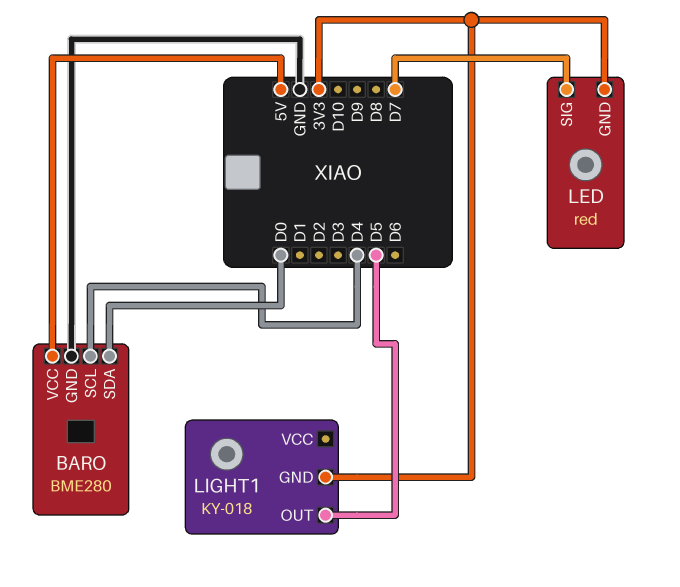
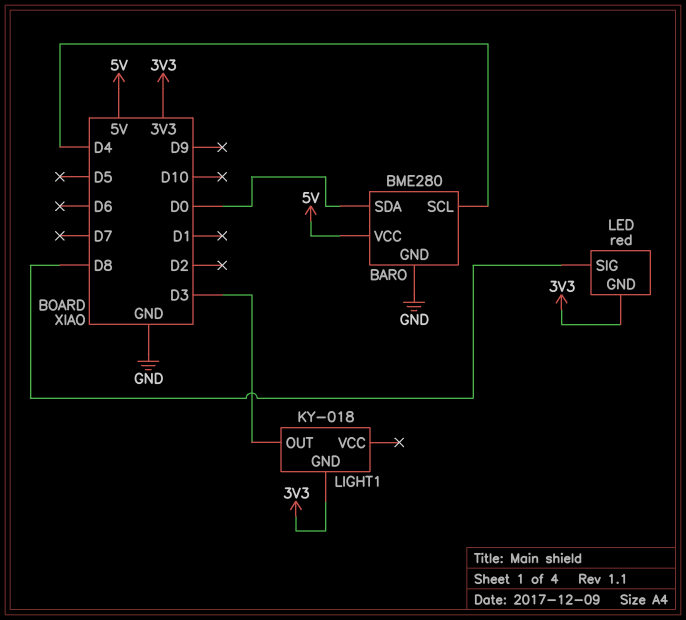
LED pin SIG: D7 -> D8
LIGHT1 pin OUT: D5 -> D3

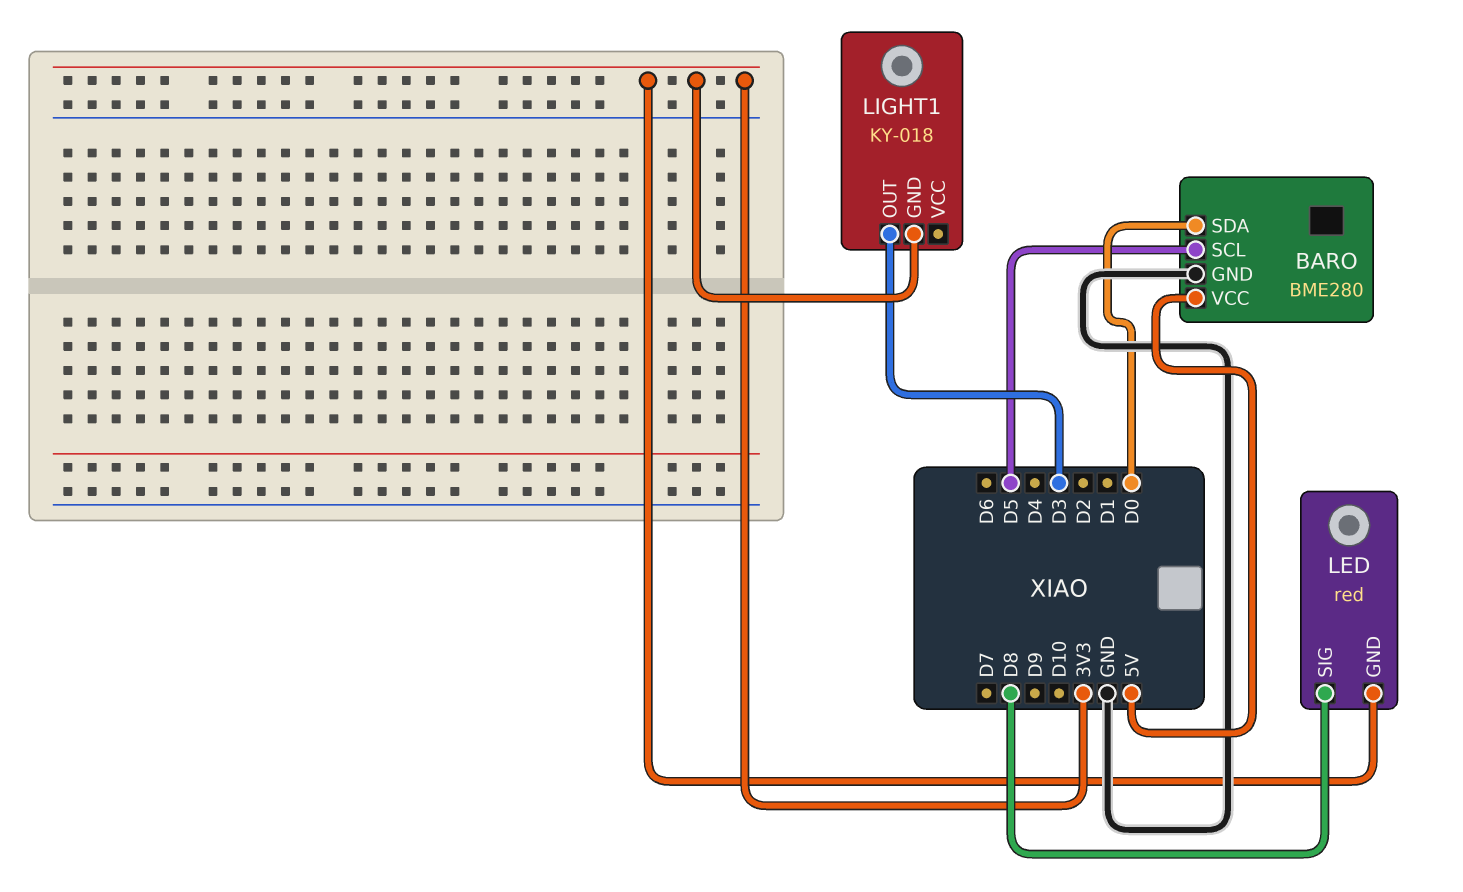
BARO pin SCL: D4 -> D5

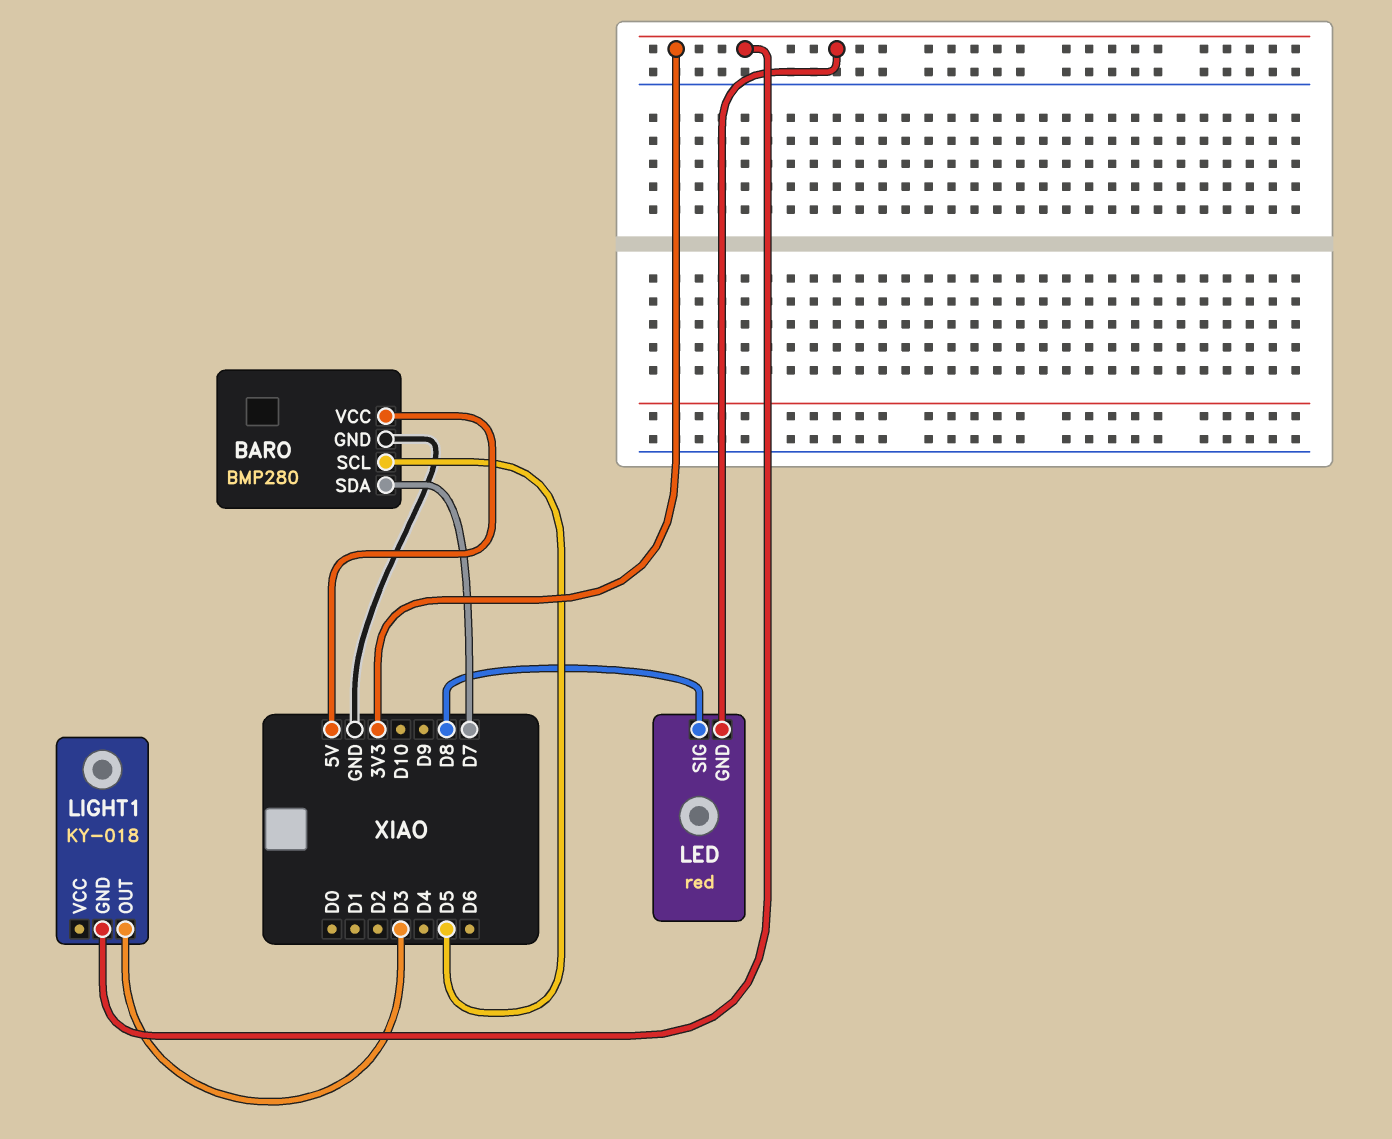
BARO: BME280 -> BMP280
BARO pin SDA: D0 -> D7

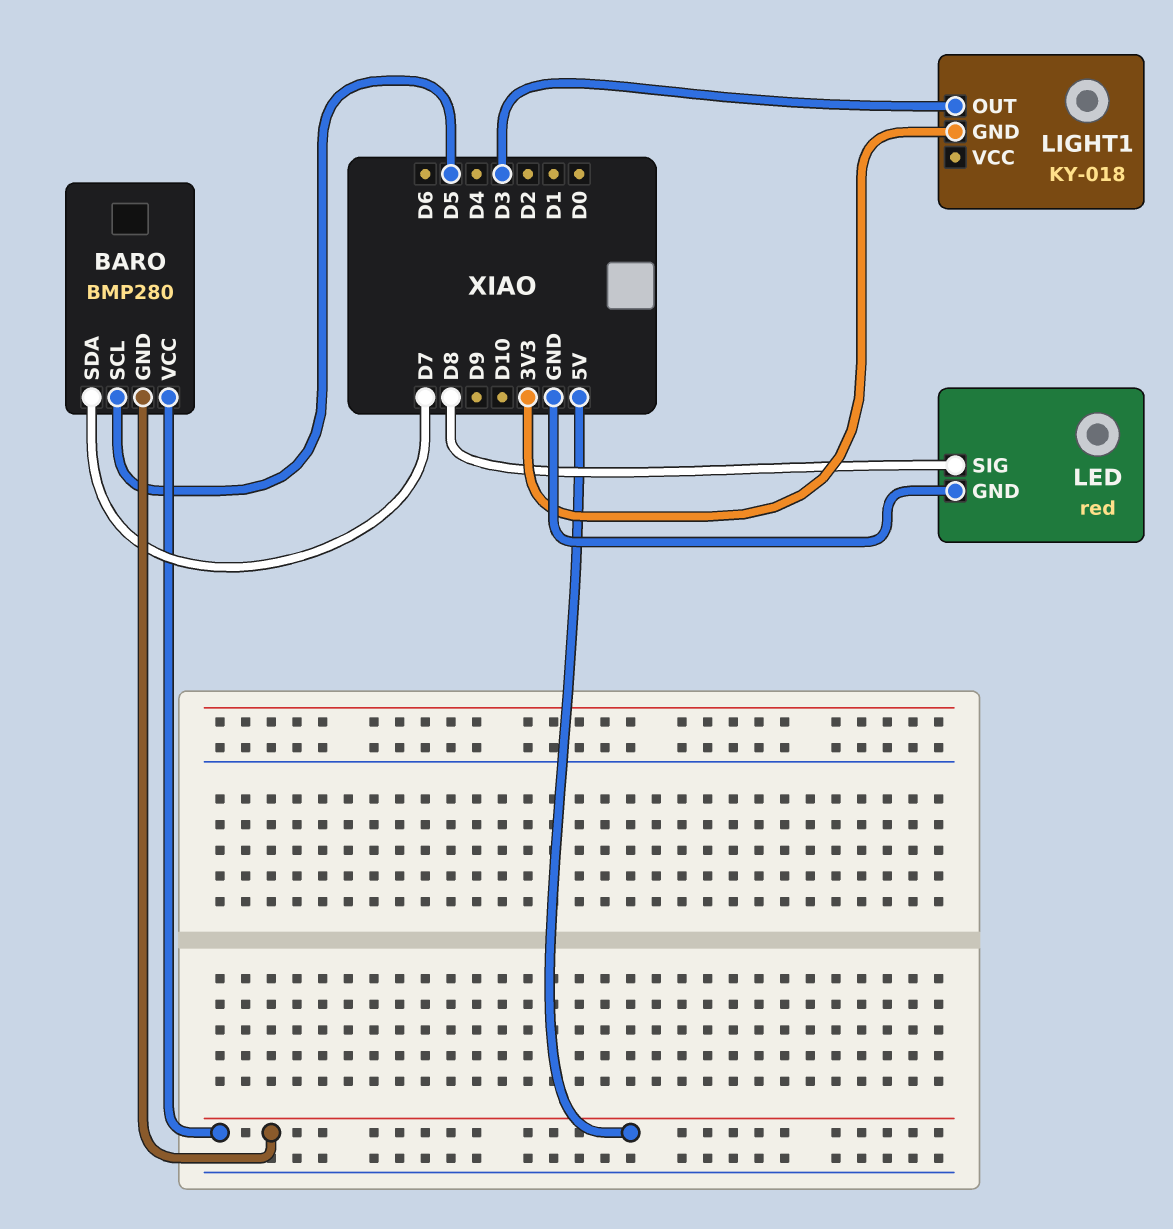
BARO pin GND: GND -> 5V
LED pin GND: 3V3 -> GND

